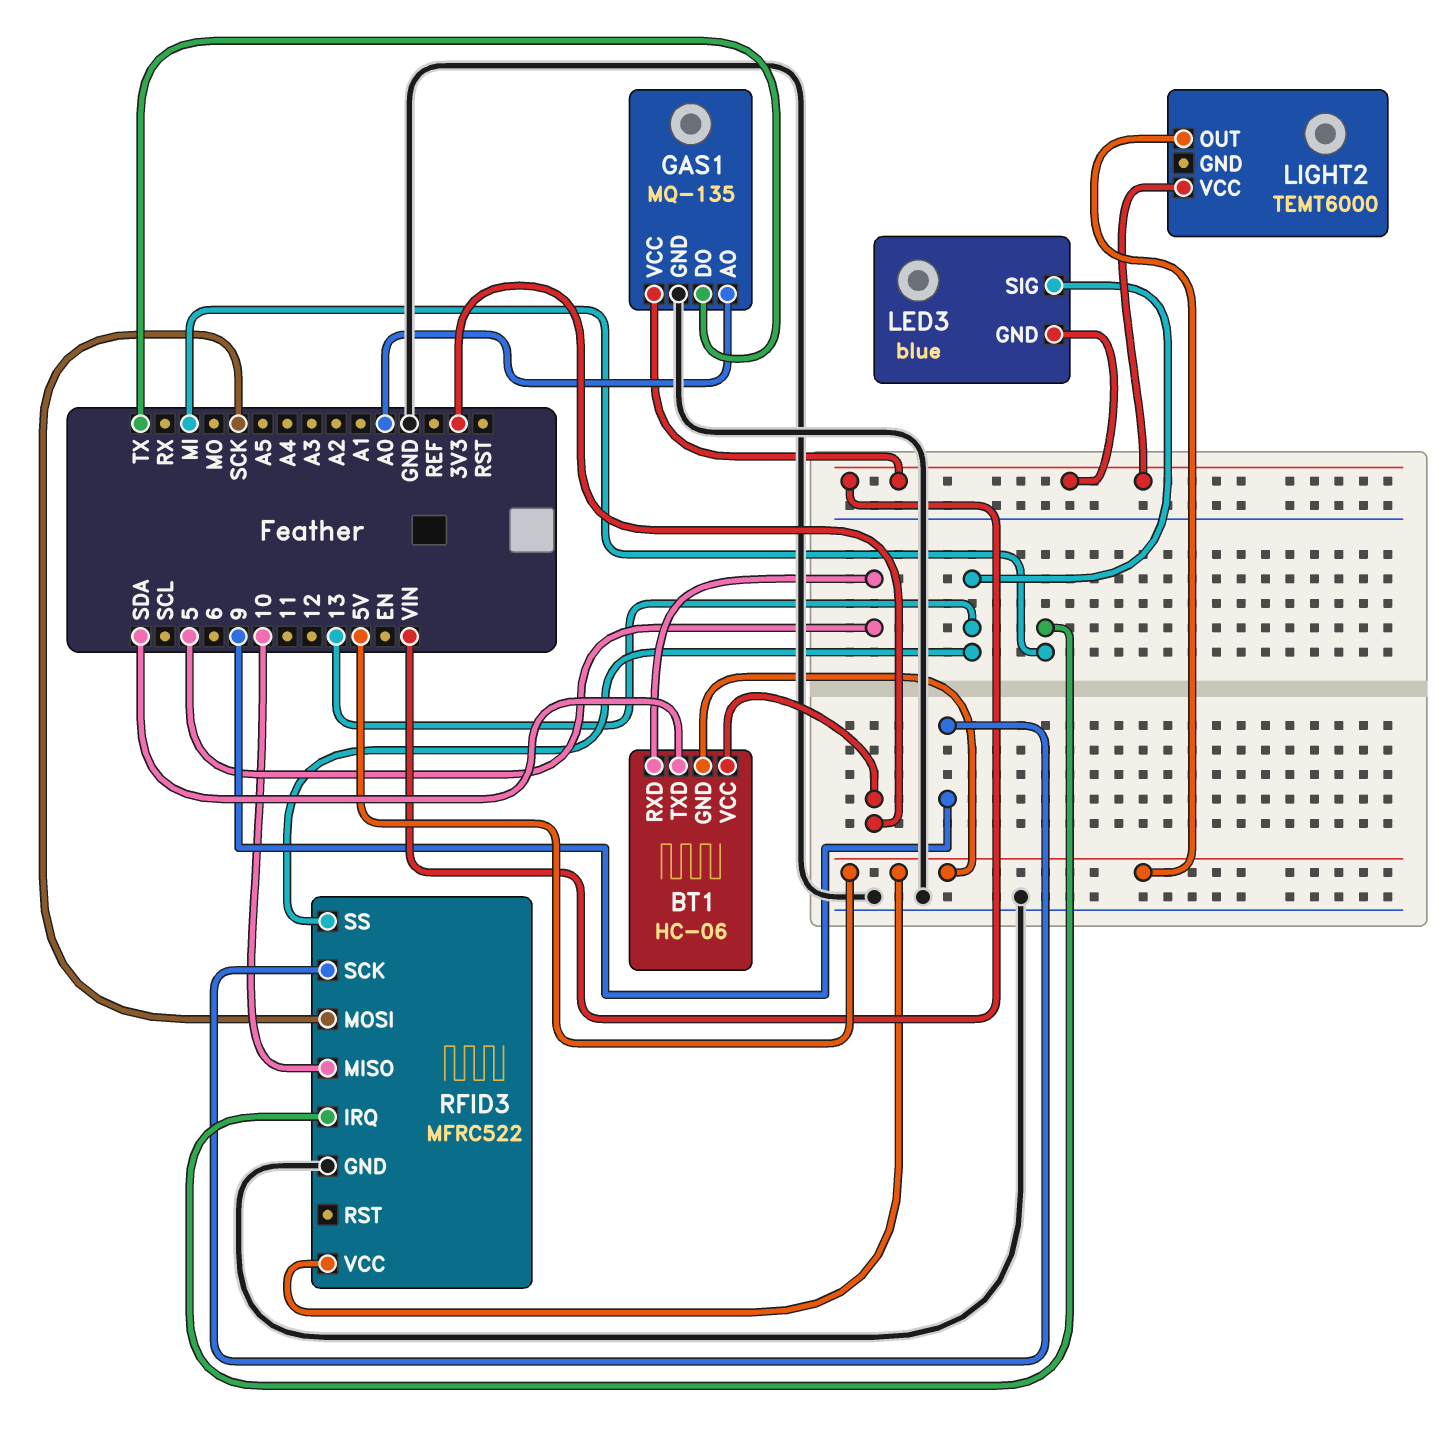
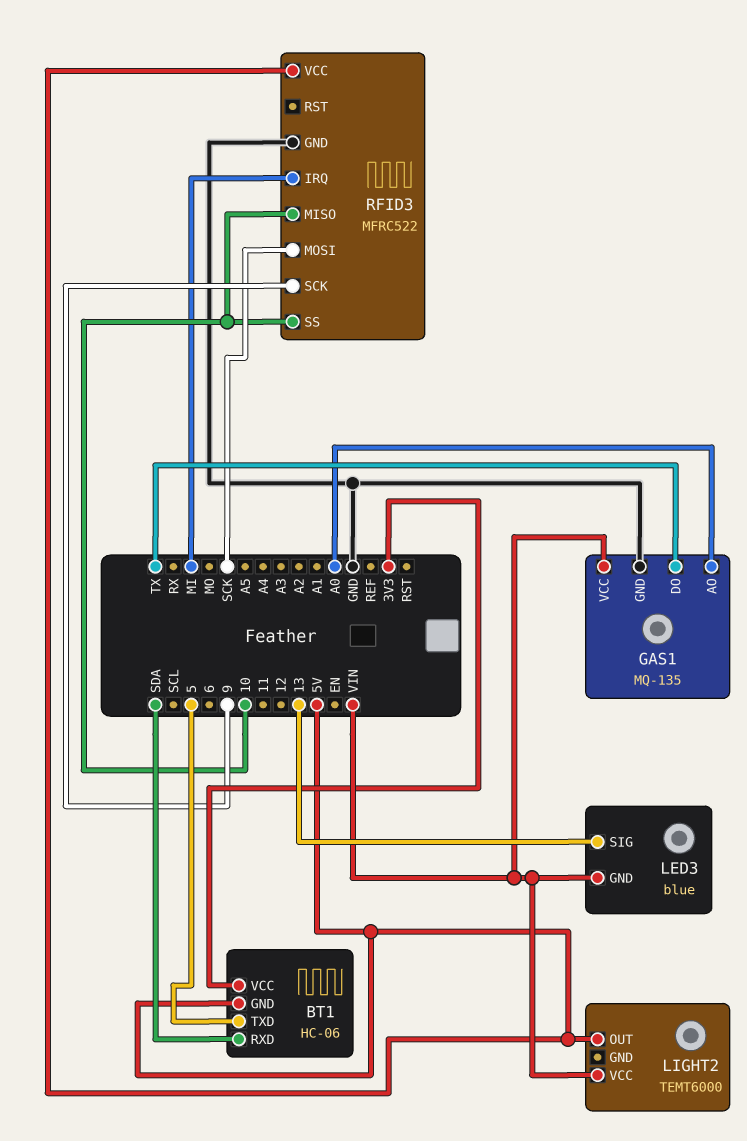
BT1 pin RXD: 5 -> SDA
BT1 pin TXD: SDA -> 5
RFID3 pin SS: 13 -> 10

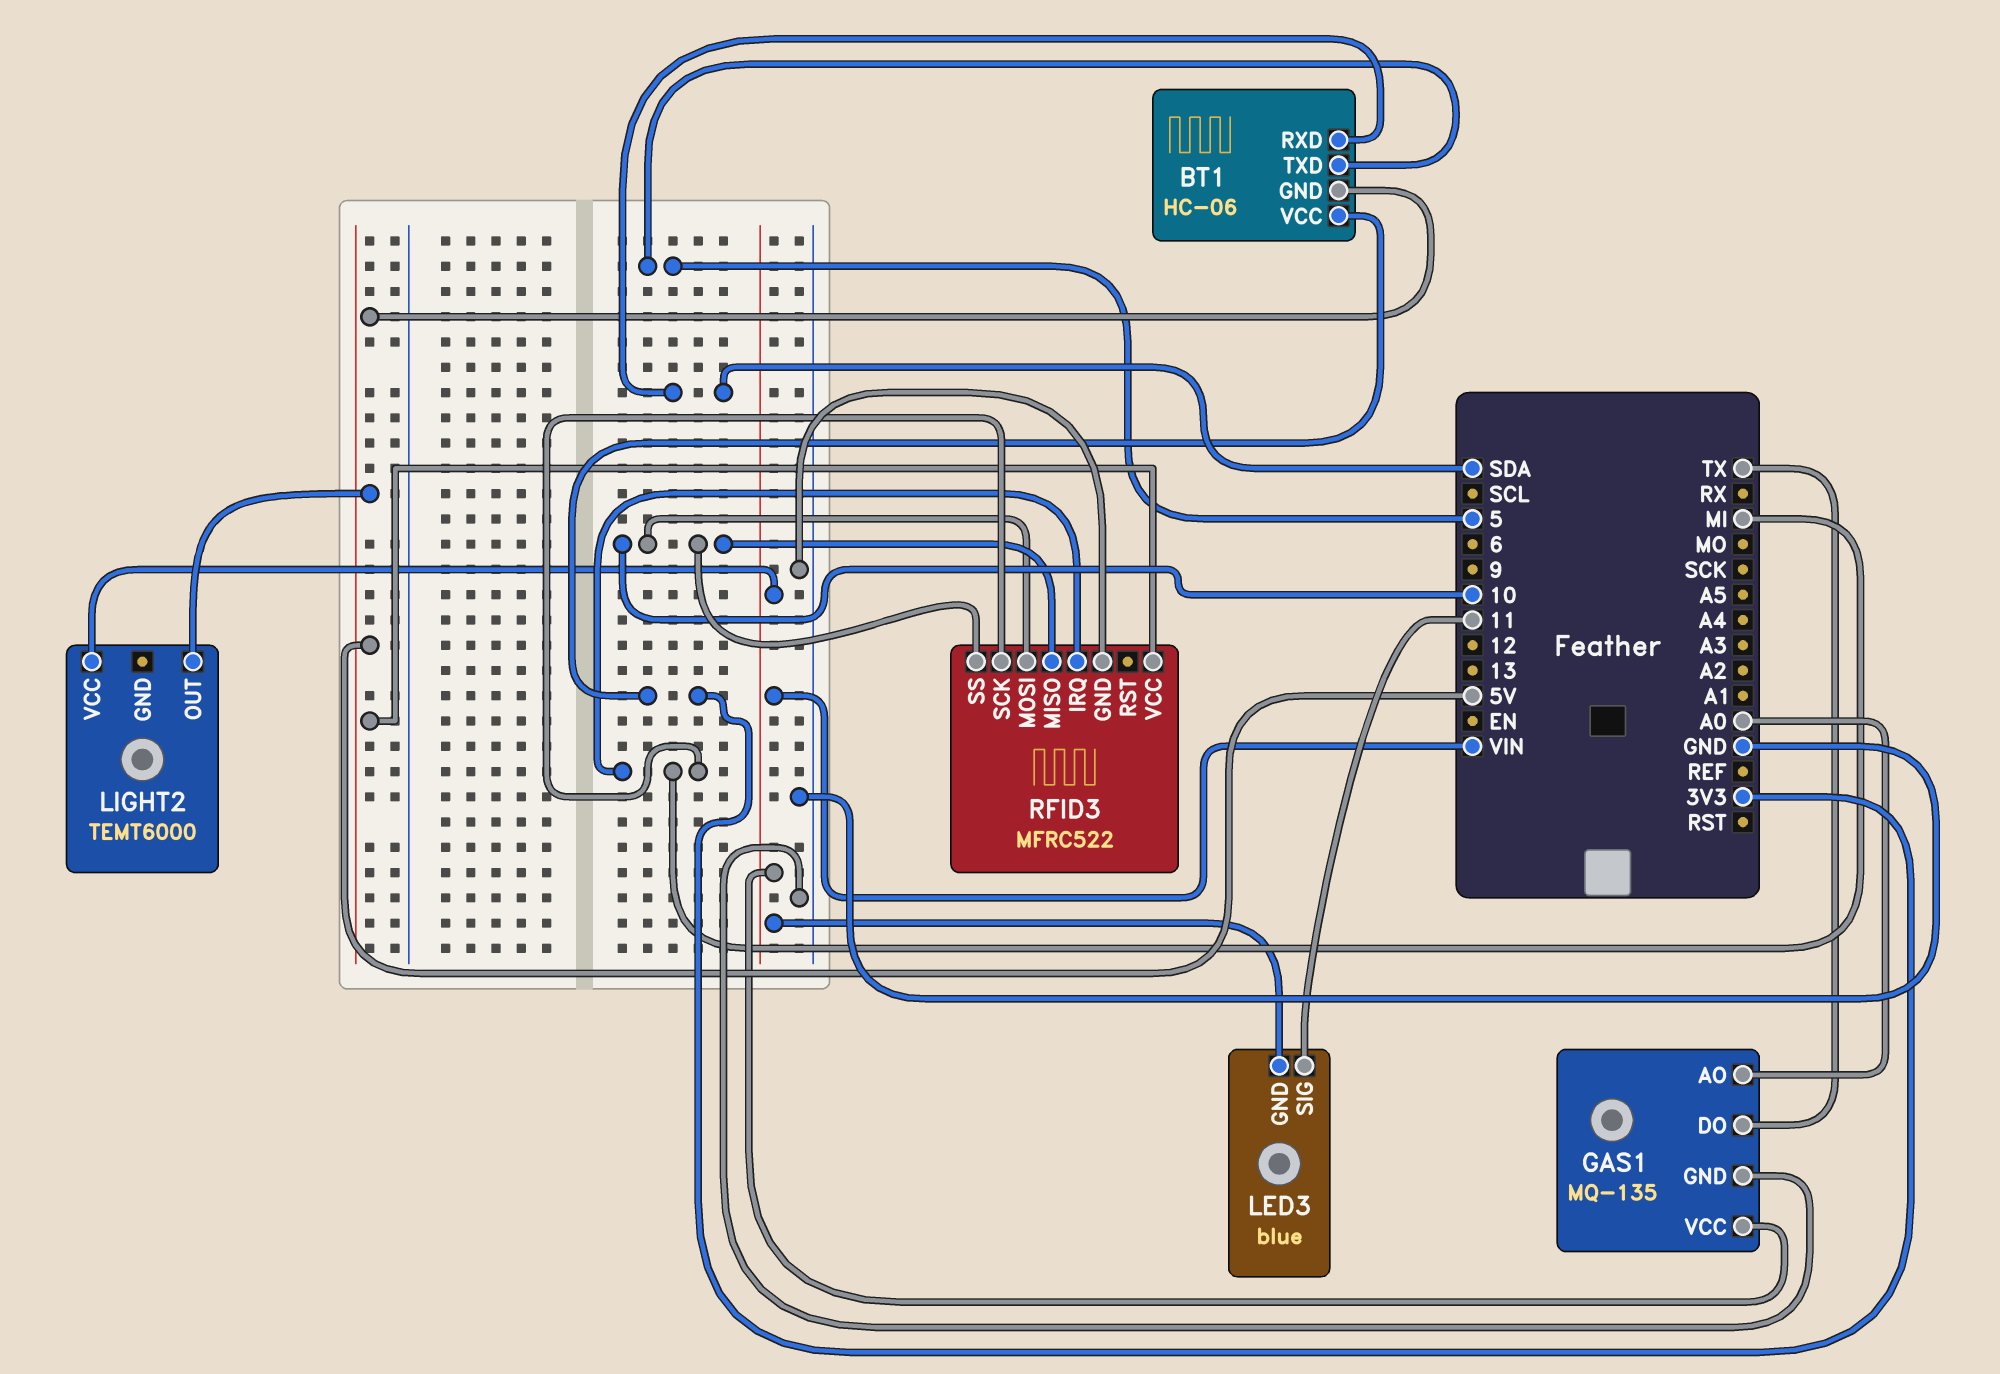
LED3 pin SIG: 13 -> 11
RFID3 pin MOSI: SCK -> 10
RFID3 pin SCK: 9 -> MI

